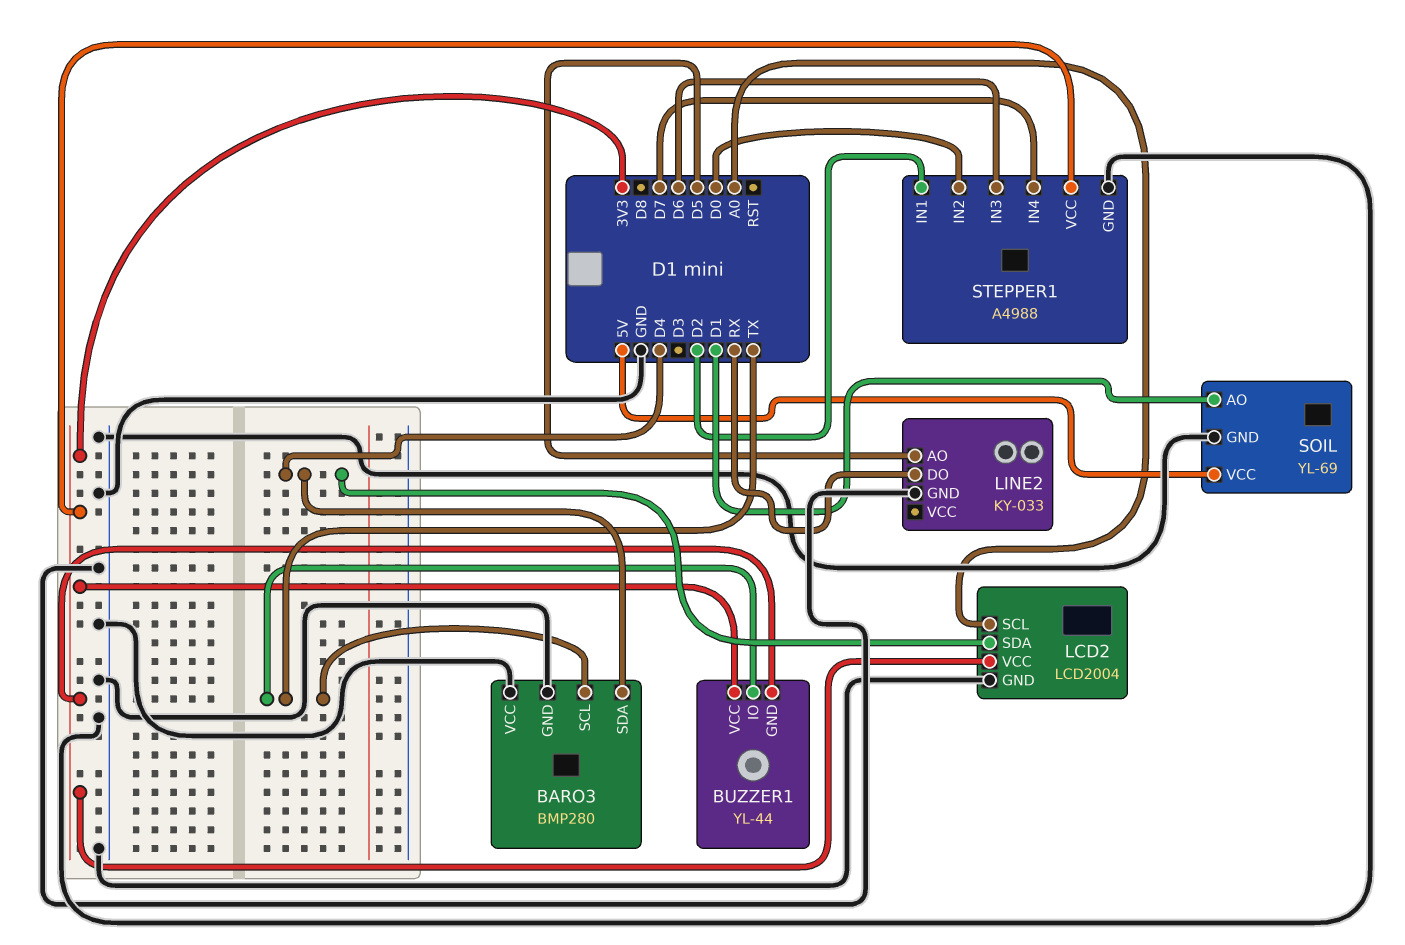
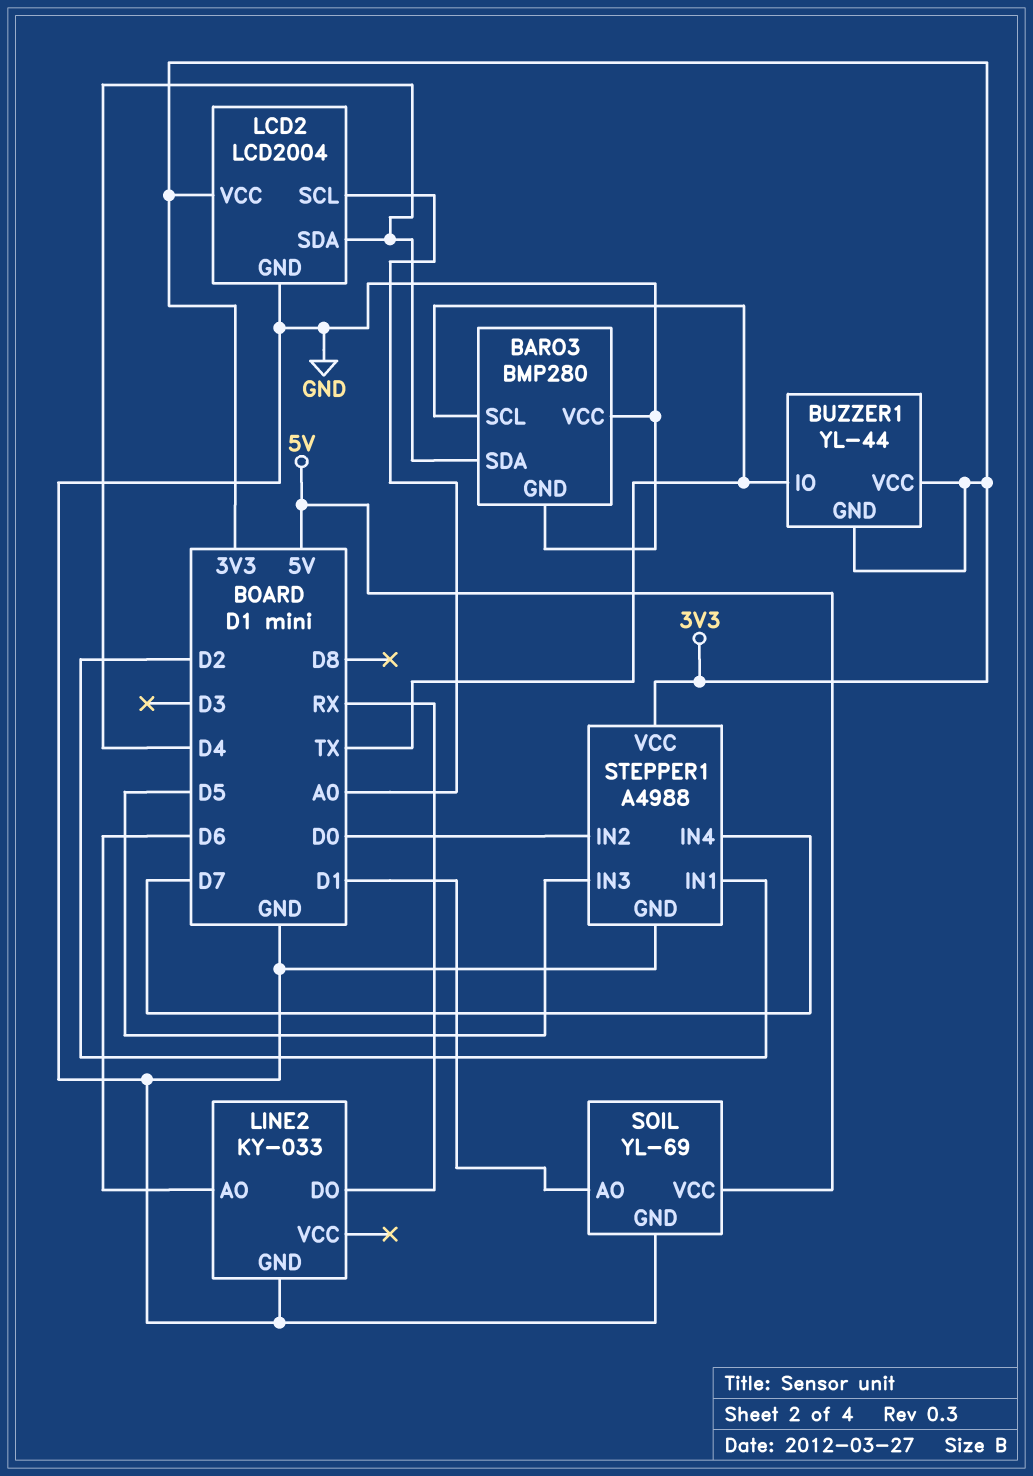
LINE2 pin AO: D5 -> D6
STEPPER1 pin IN3: D6 -> D5

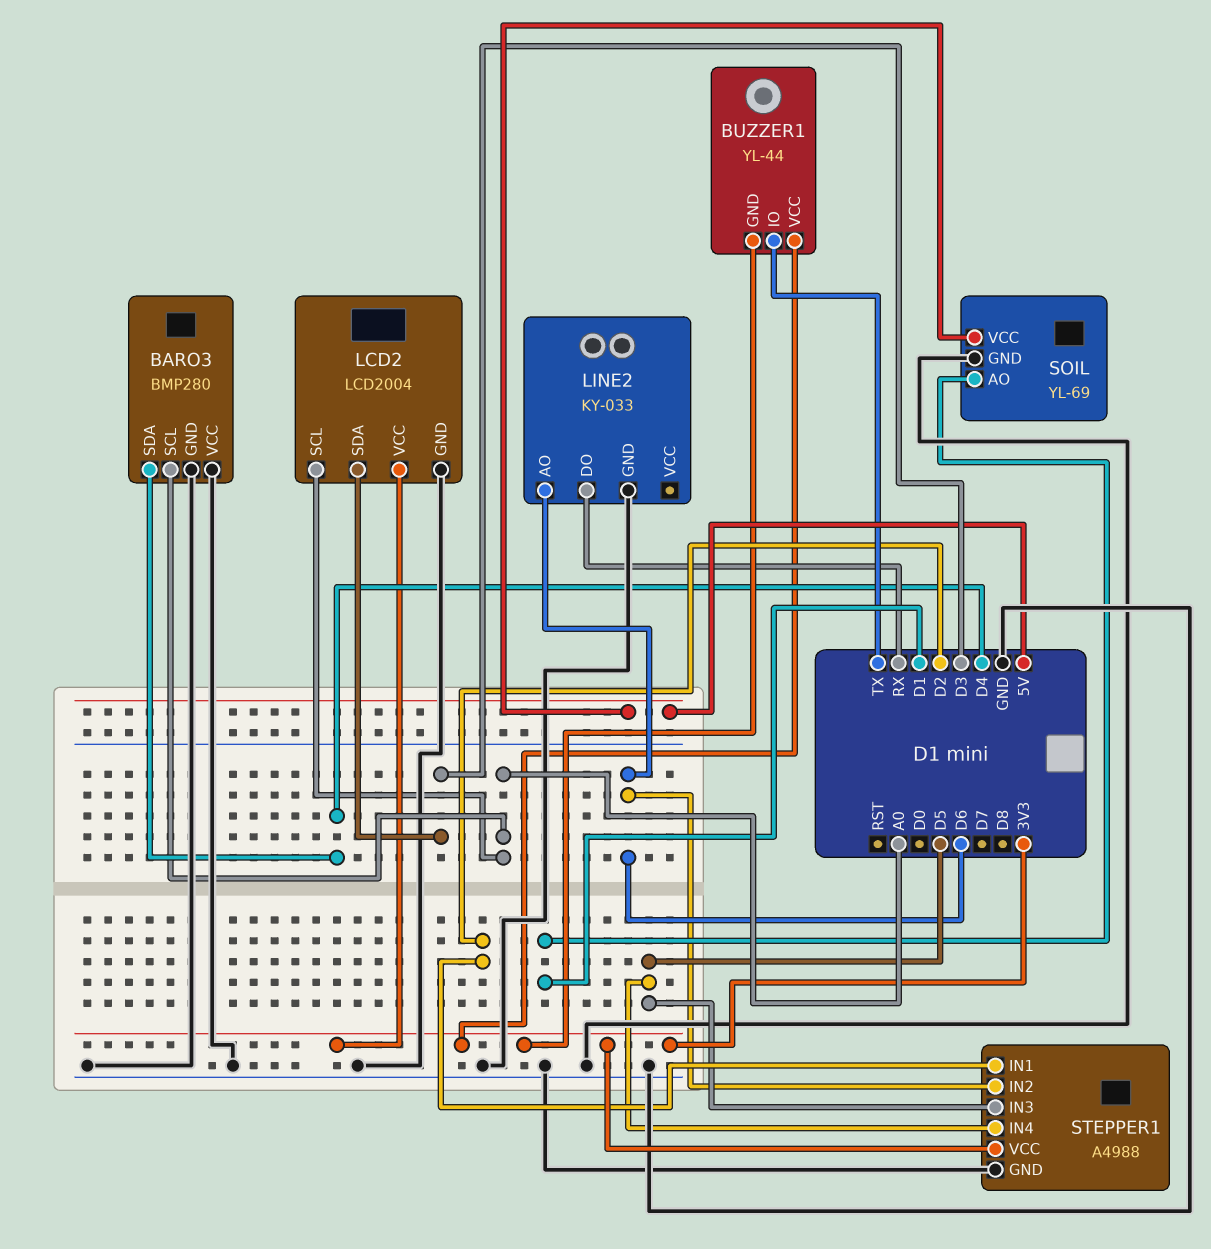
BARO3 pin SCL: TX -> A0
LCD2 pin SDA: D4 -> D3
STEPPER1 pin IN2: D0 -> D6
STEPPER1 pin IN4: D7 -> D5

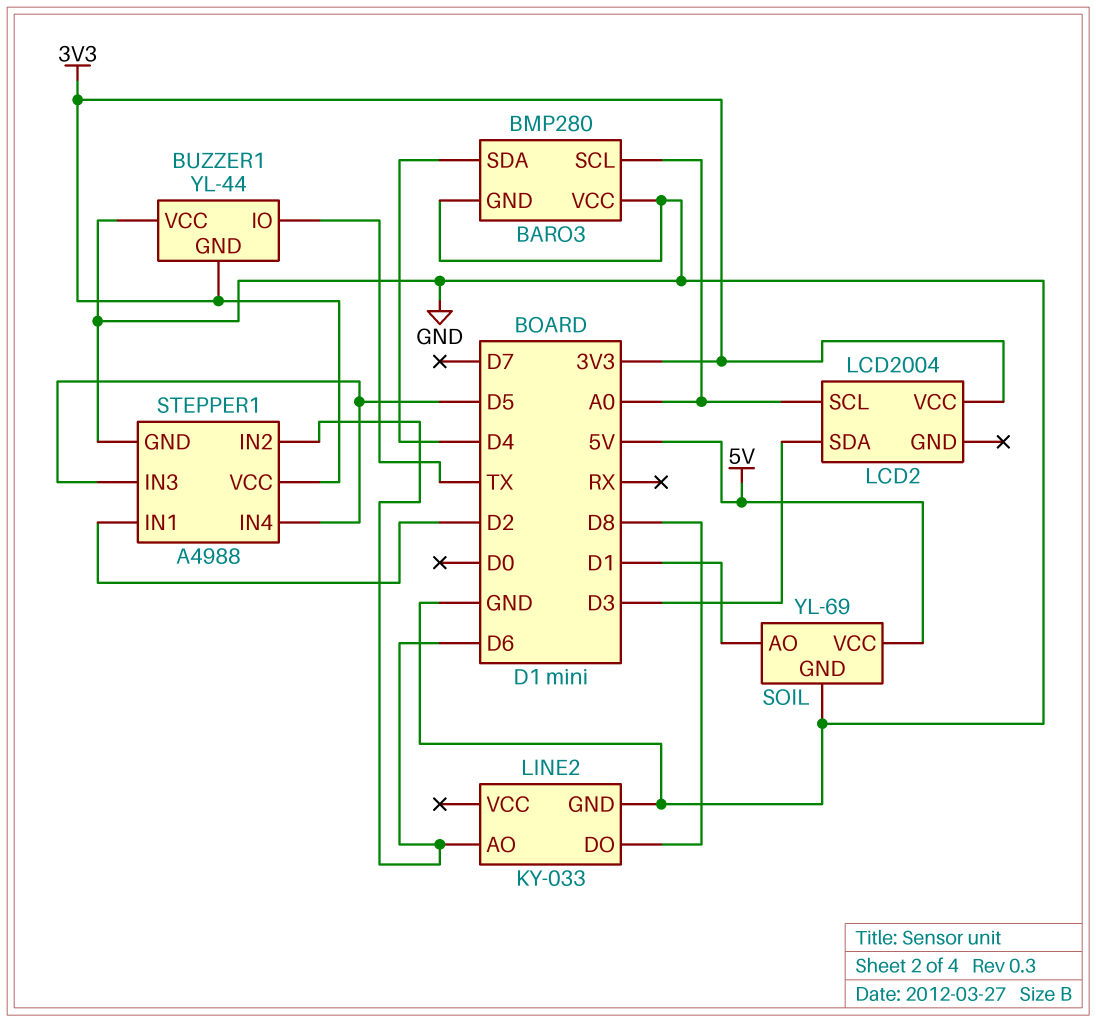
BUZZER1 pin VCC: 3V3 -> GND
LCD2 pin GND: GND -> none
LINE2 pin DO: RX -> D8

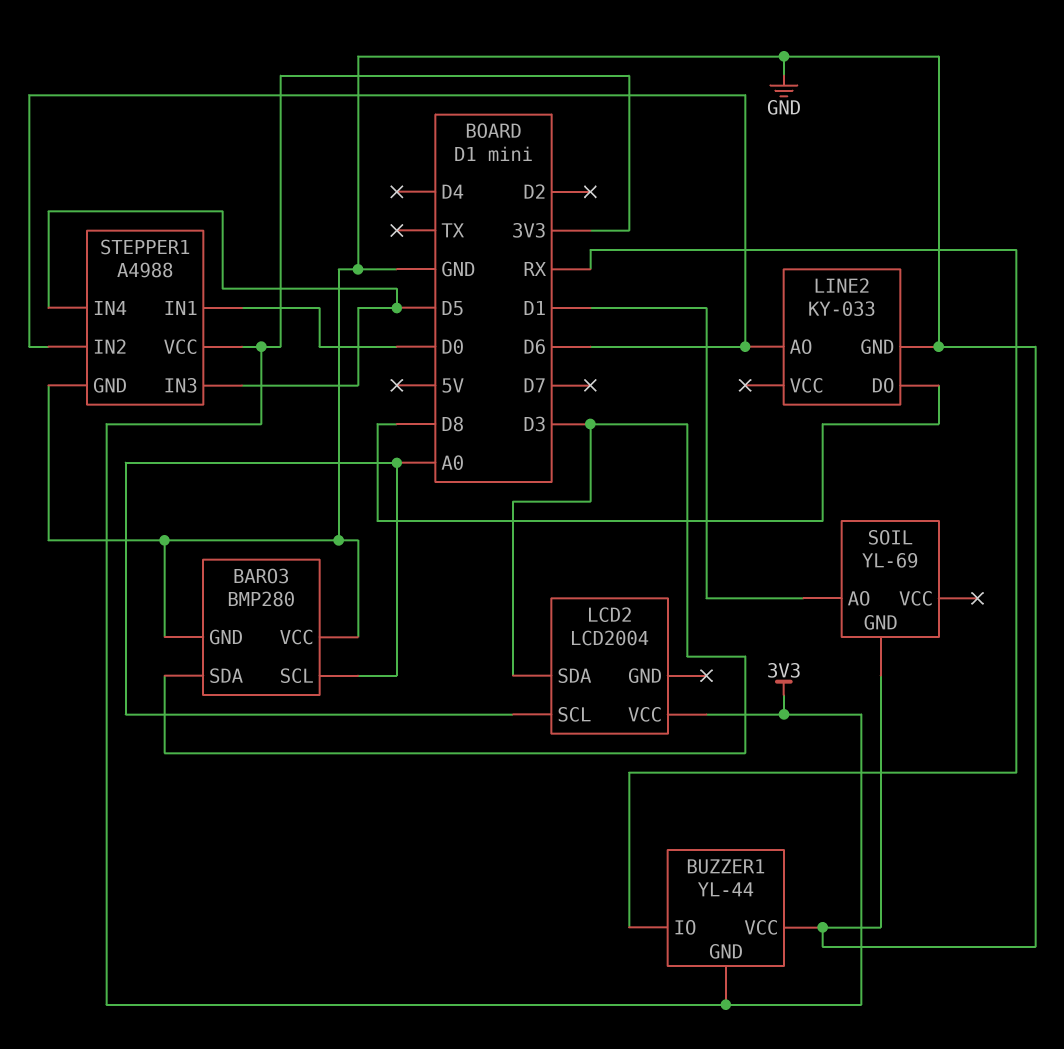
BARO3 pin SDA: D4 -> D3
BUZZER1 pin IO: TX -> RX
SOIL pin VCC: 5V -> none
STEPPER1 pin IN1: D2 -> D0

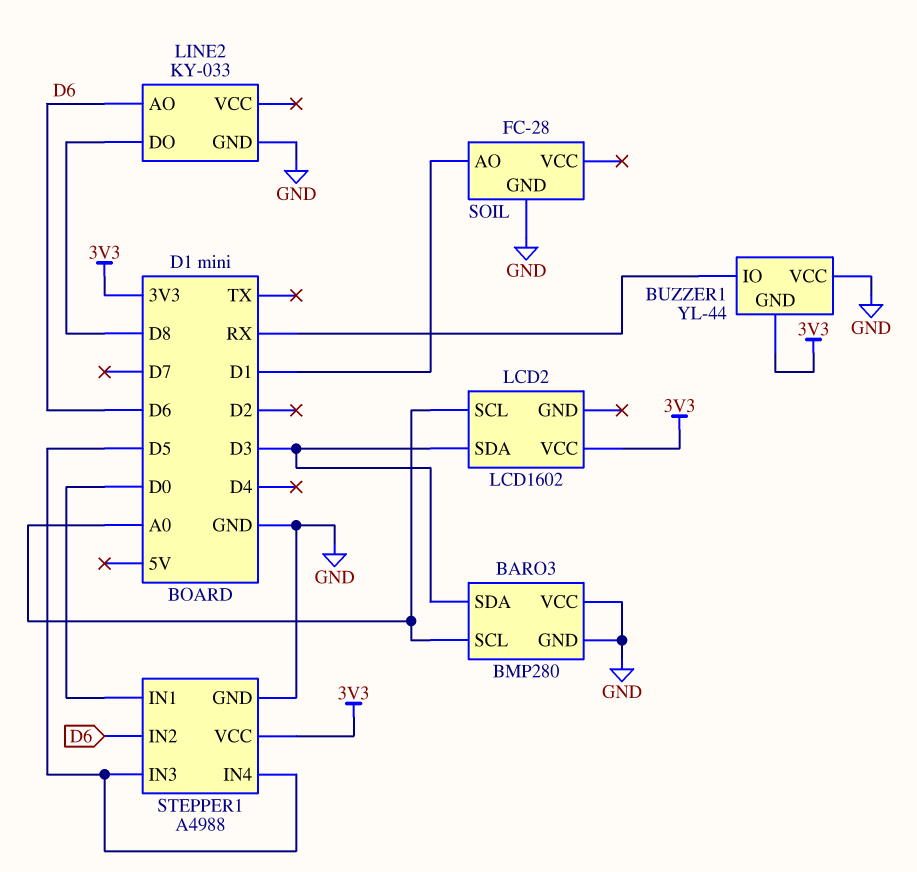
LCD2: LCD2004 -> LCD1602
SOIL: YL-69 -> FC-28

